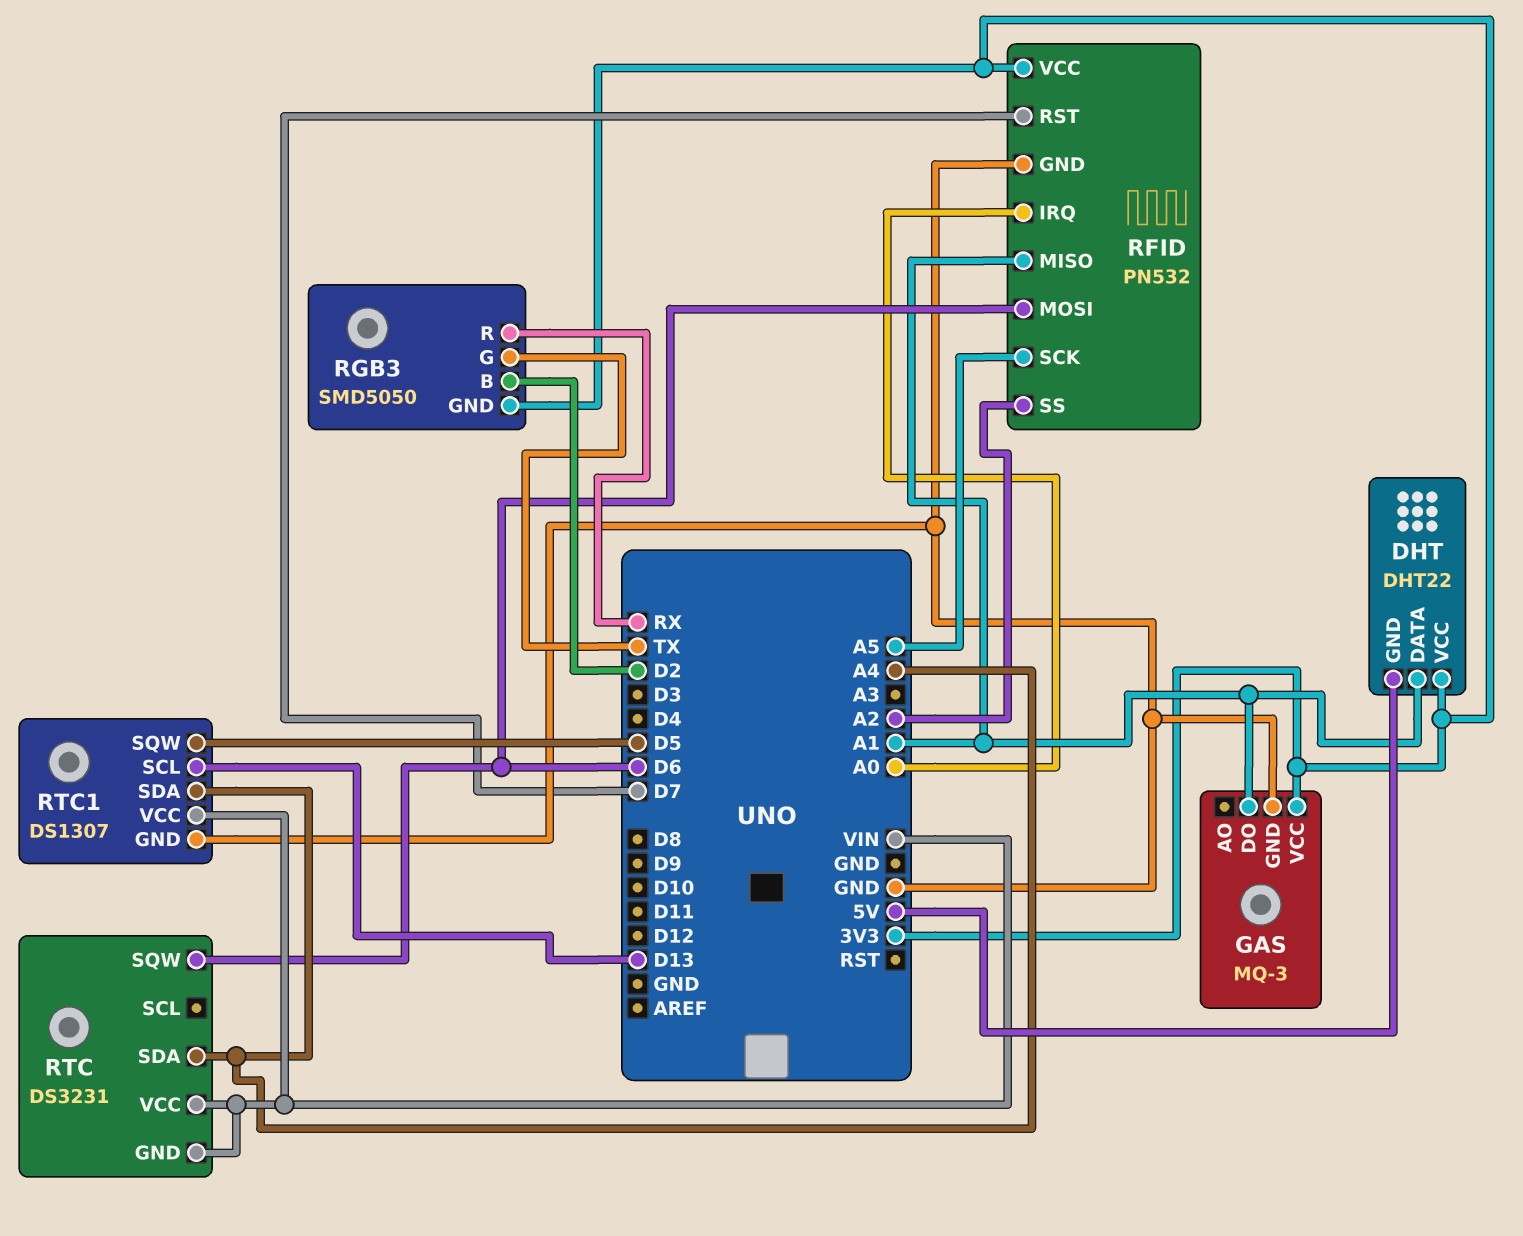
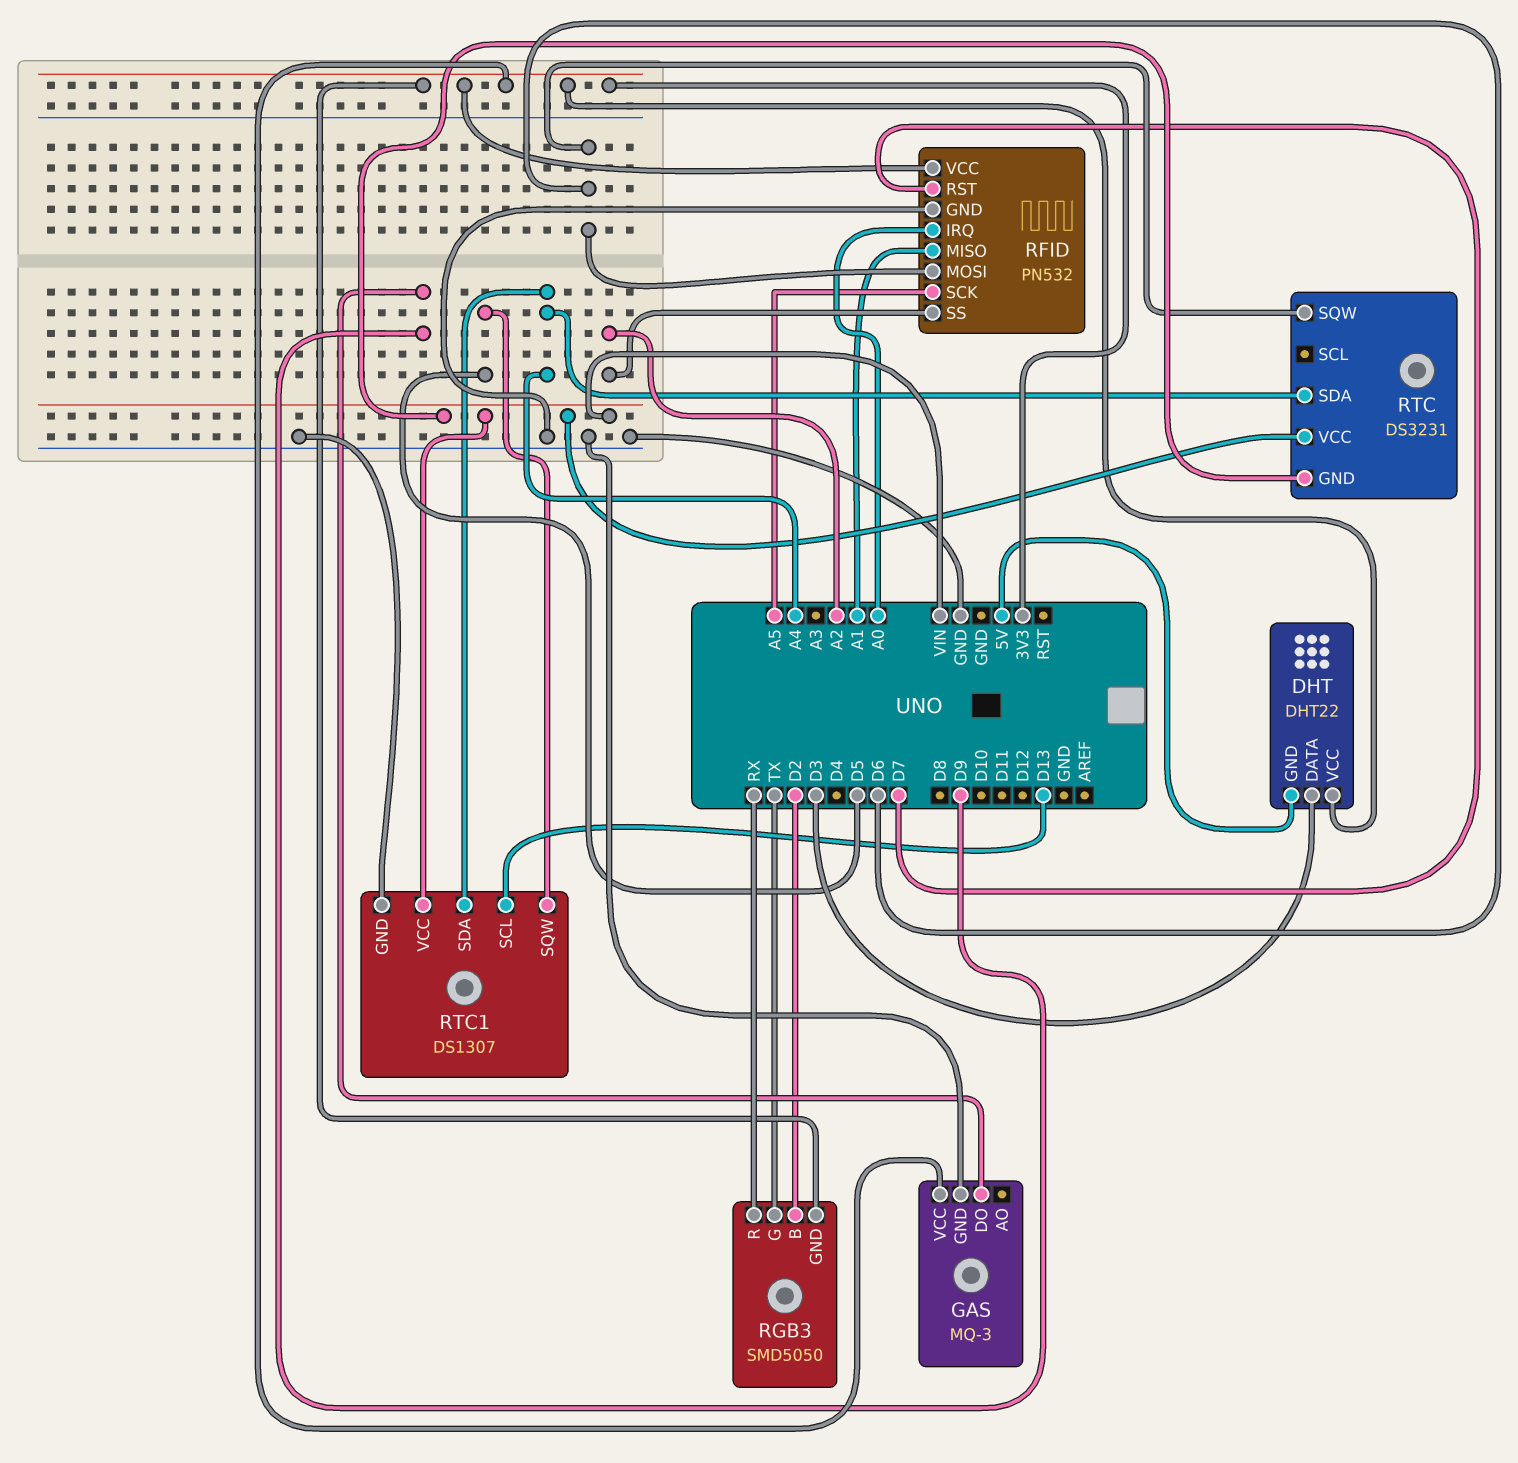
DHT pin DATA: A1 -> D3
GAS pin DO: A1 -> D9

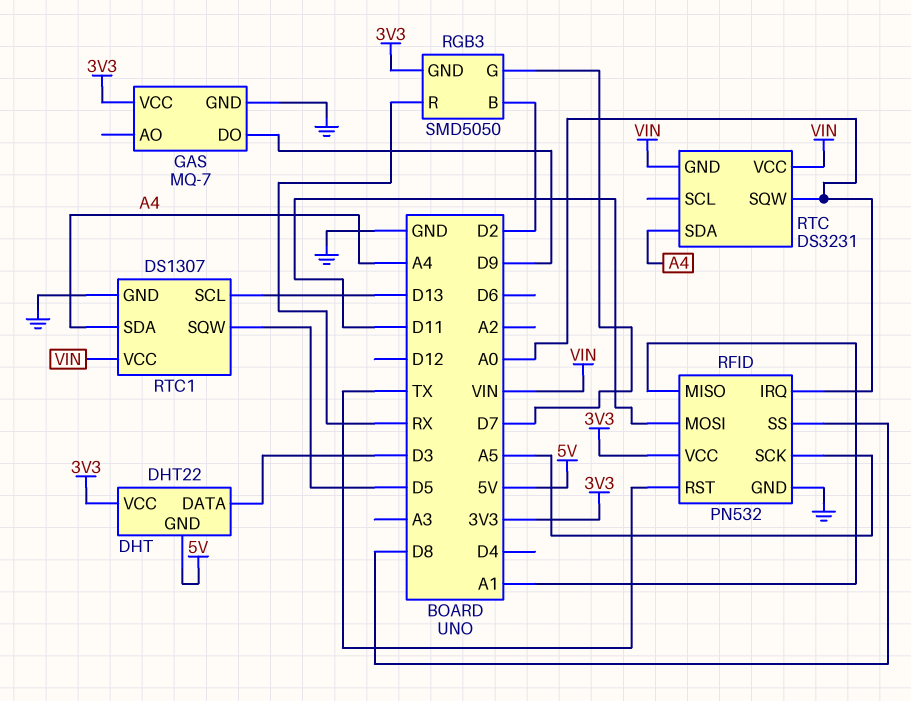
GAS: MQ-3 -> MQ-7
RFID pin MOSI: D6 -> D11
RFID pin RST: D7 -> TX
RFID pin SS: A2 -> D8
RGB3 pin G: TX -> D7
RTC pin SQW: D6 -> A0

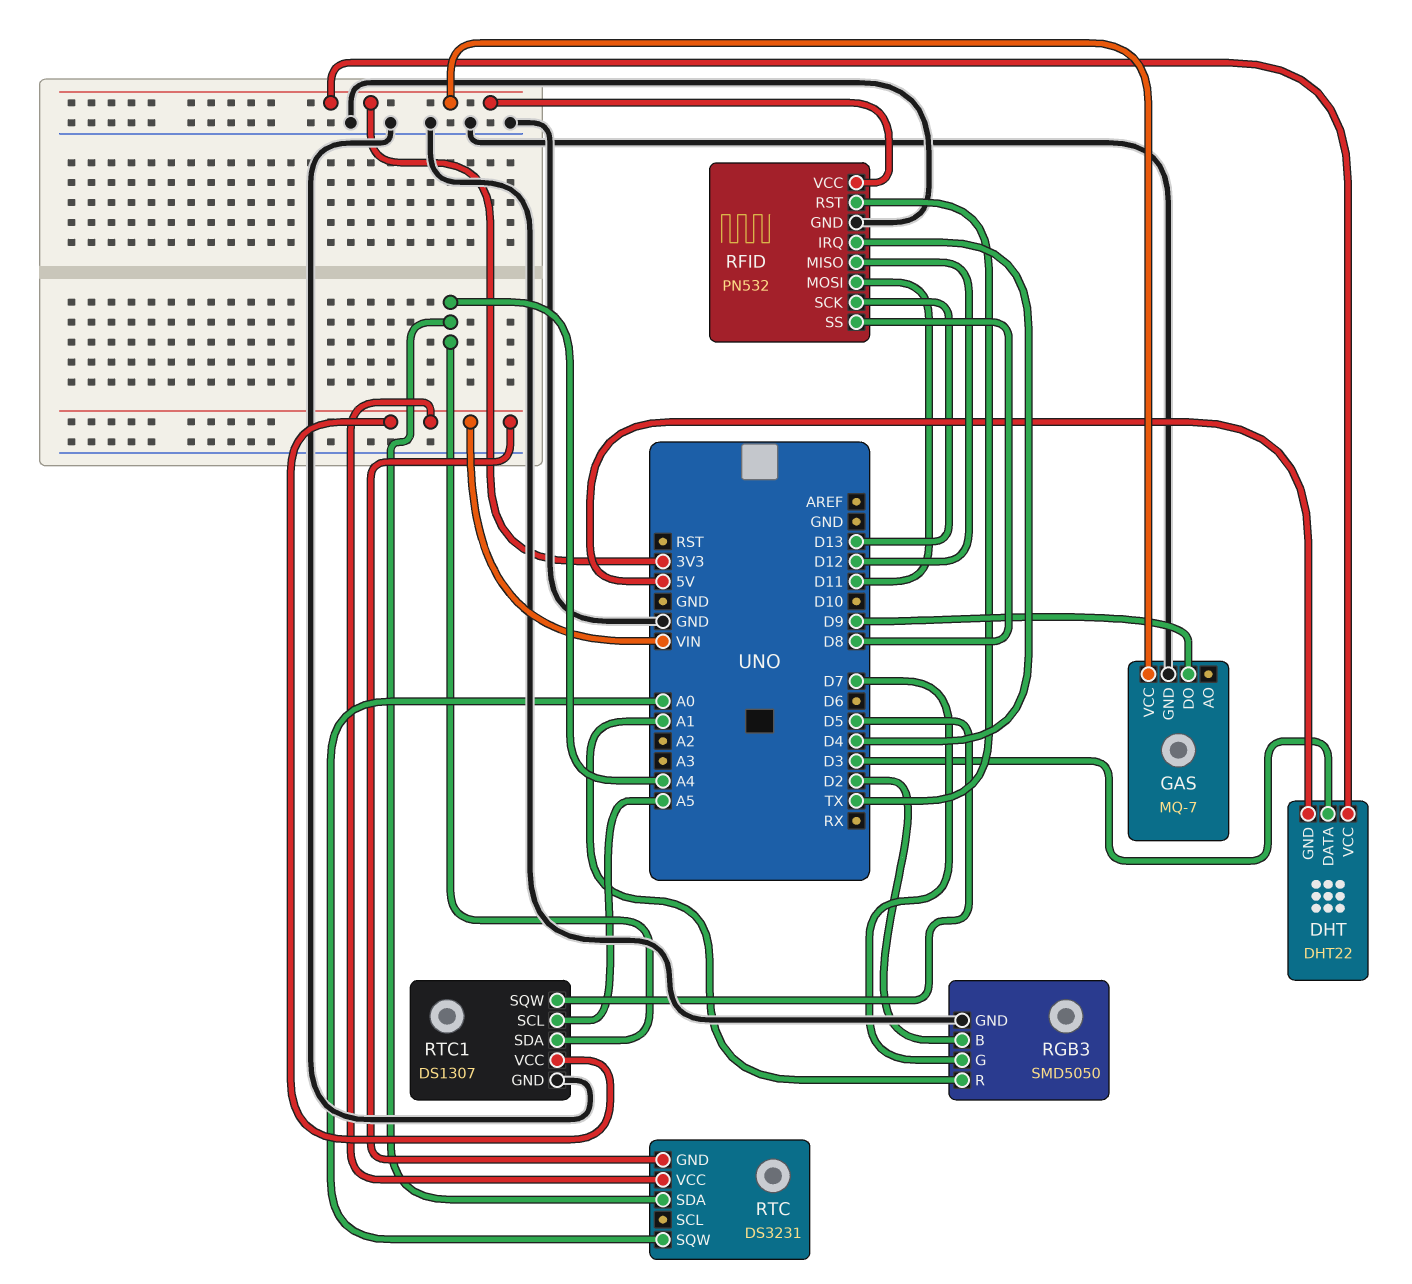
RFID pin IRQ: A0 -> D4
RFID pin MISO: A1 -> D12
RFID pin SCK: A5 -> D13
RGB3 pin GND: 3V3 -> GND
RGB3 pin R: RX -> A1
RTC1 pin SCL: D13 -> A5

